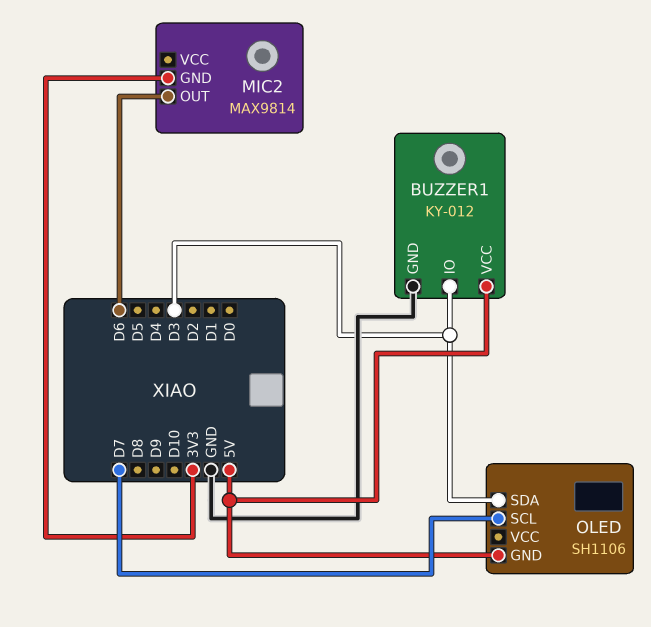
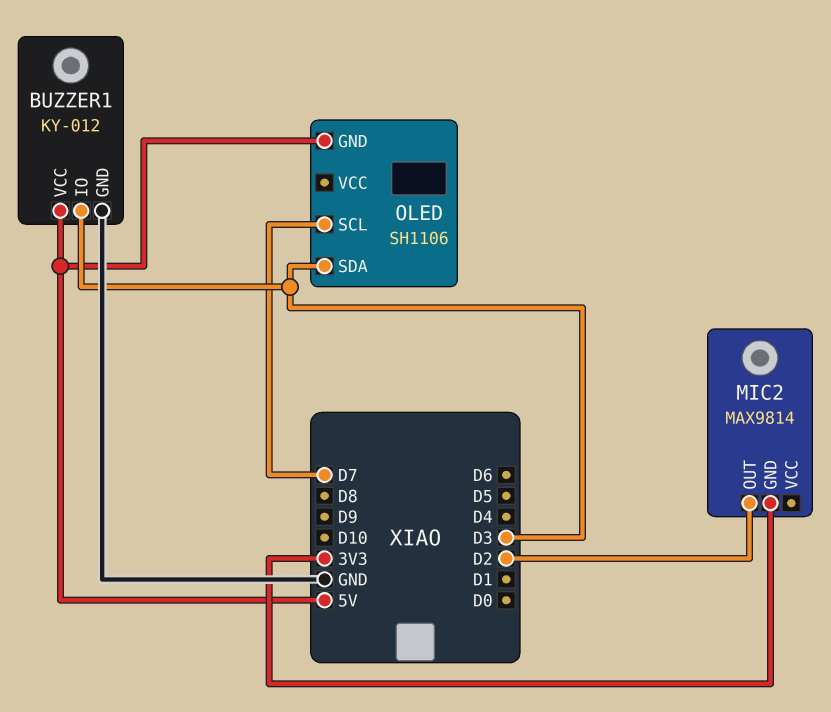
MIC2 pin OUT: D6 -> D2

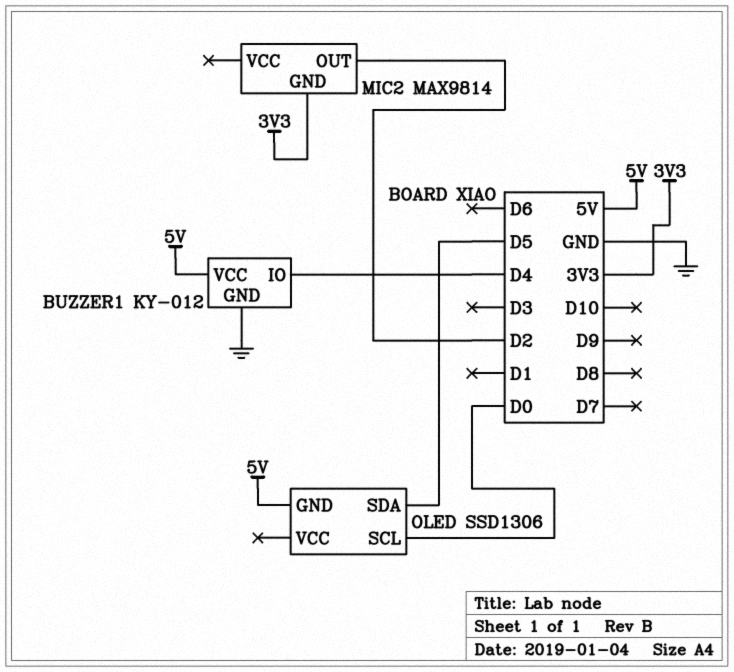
BUZZER1 pin IO: D3 -> D4
OLED: SH1106 -> SSD1306
OLED pin SCL: D7 -> D0
OLED pin SDA: D3 -> D5

